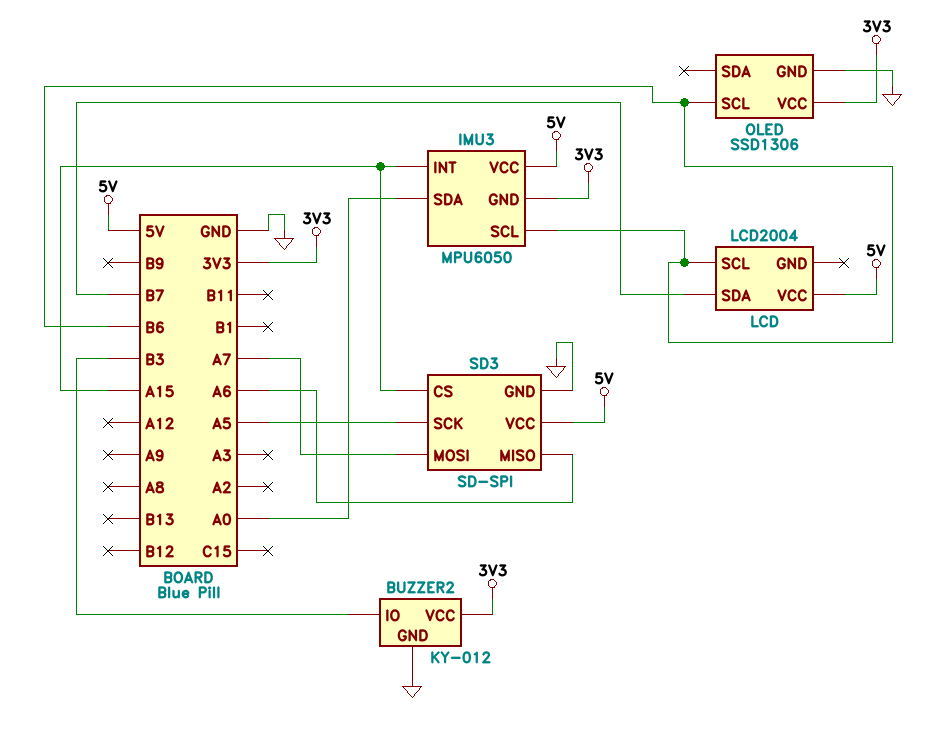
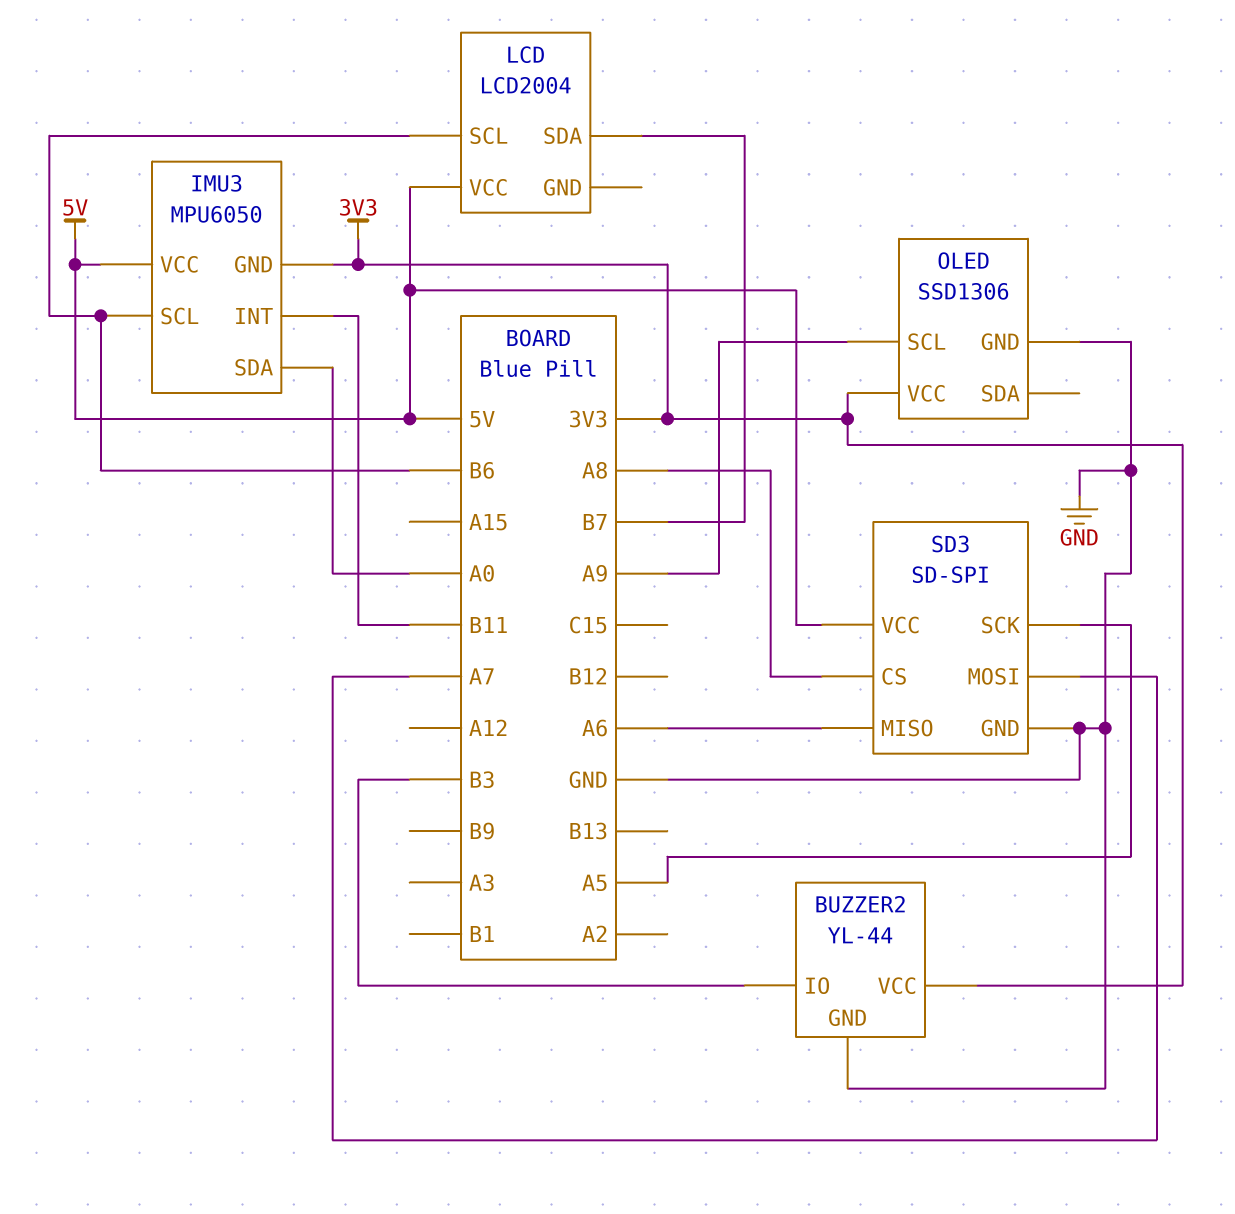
BUZZER2: KY-012 -> YL-44
IMU3 pin INT: A15 -> B11
OLED pin SCL: B6 -> A9
SD3 pin CS: A15 -> A8

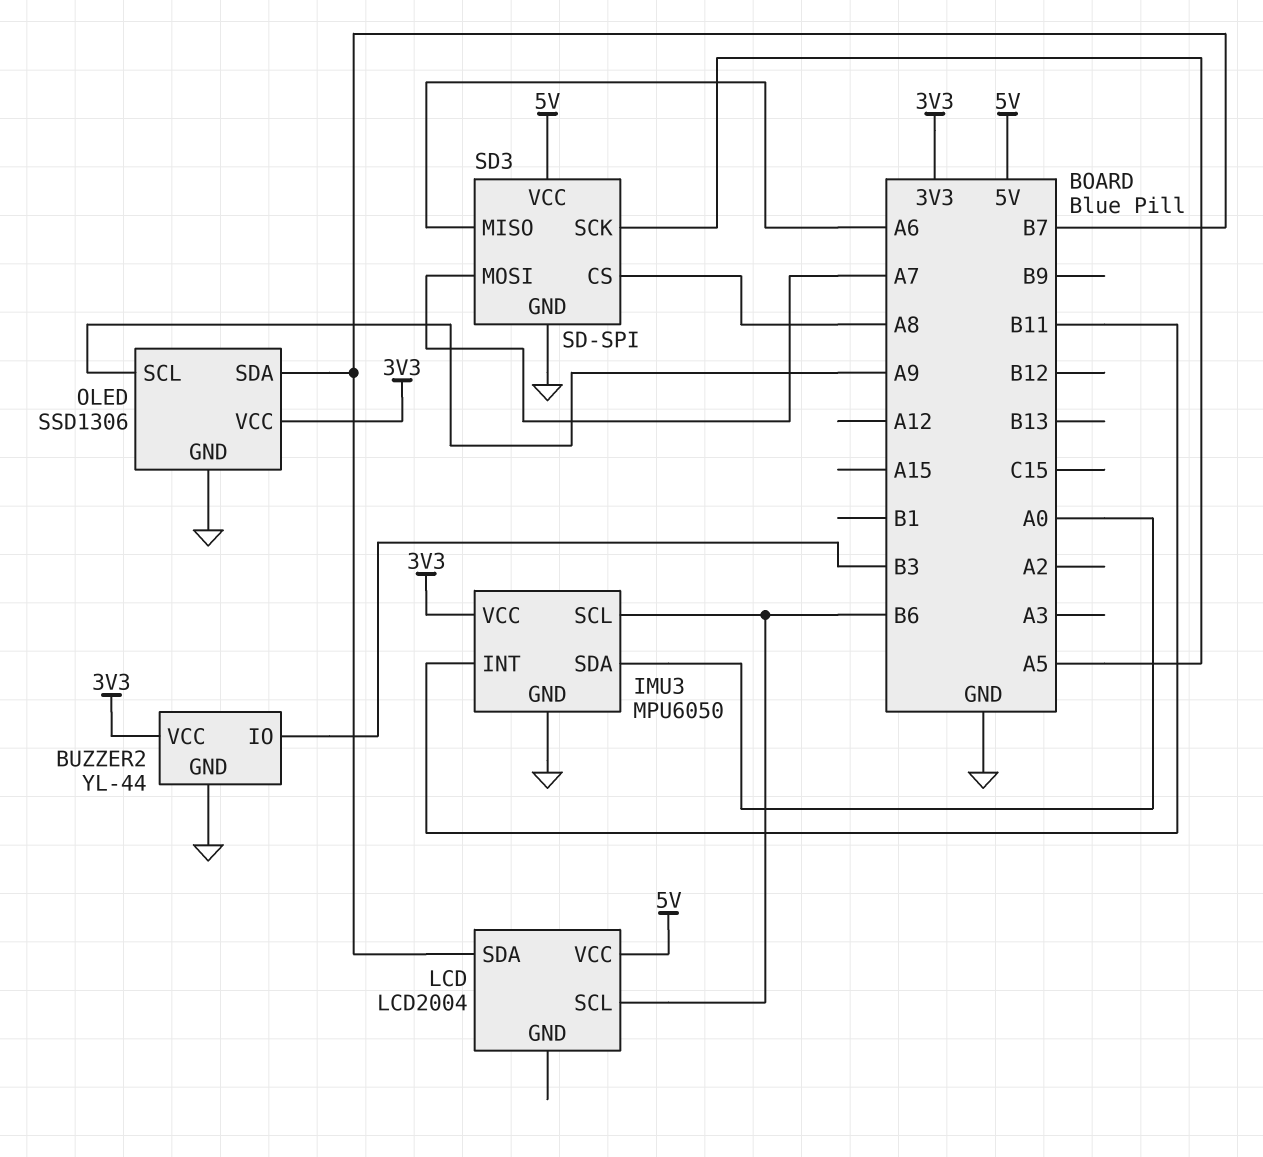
IMU3 pin GND: 3V3 -> GND
IMU3 pin VCC: 5V -> 3V3
OLED pin SDA: none -> B7

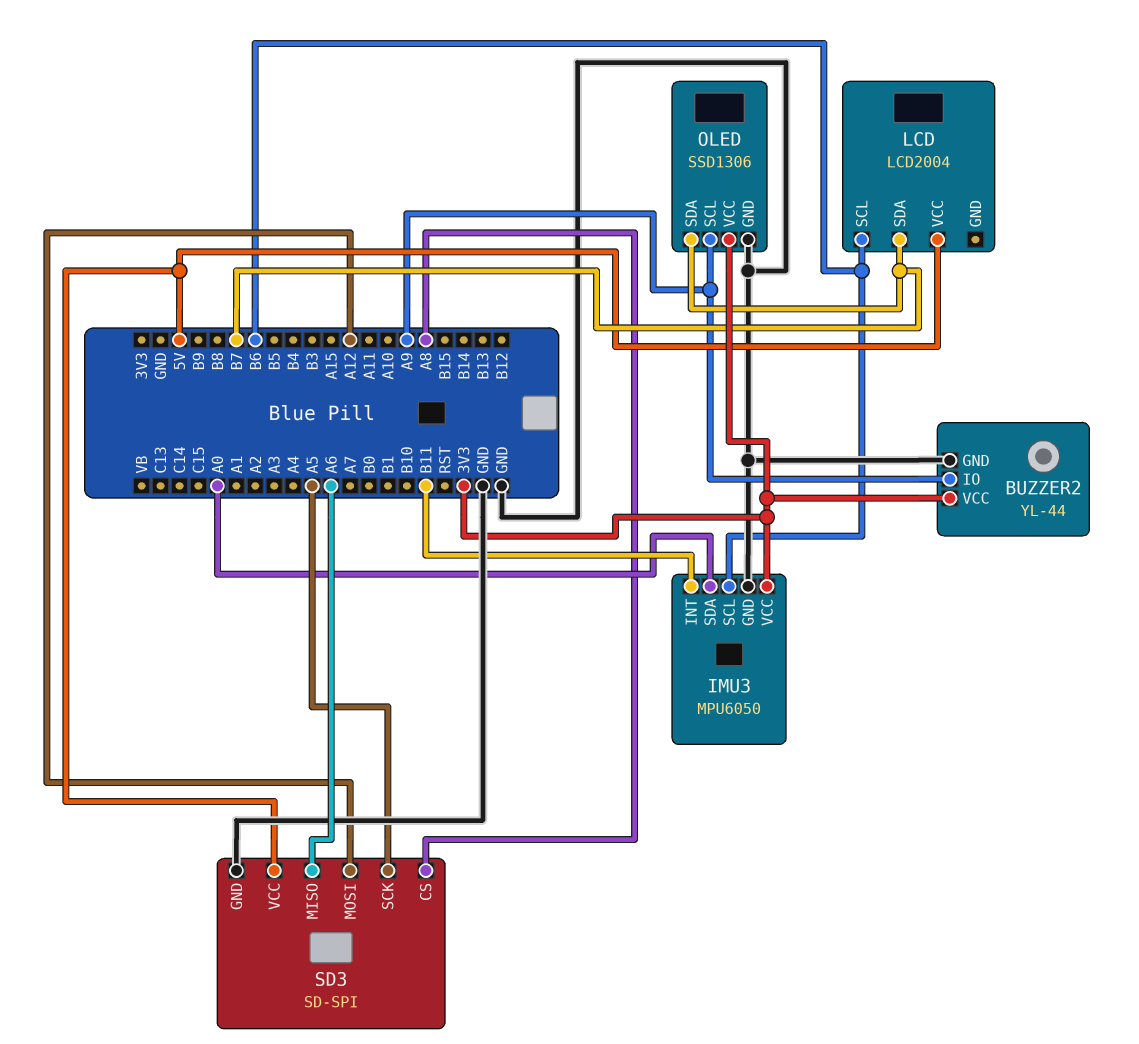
BUZZER2 pin IO: B3 -> A9
SD3 pin MOSI: A7 -> A12

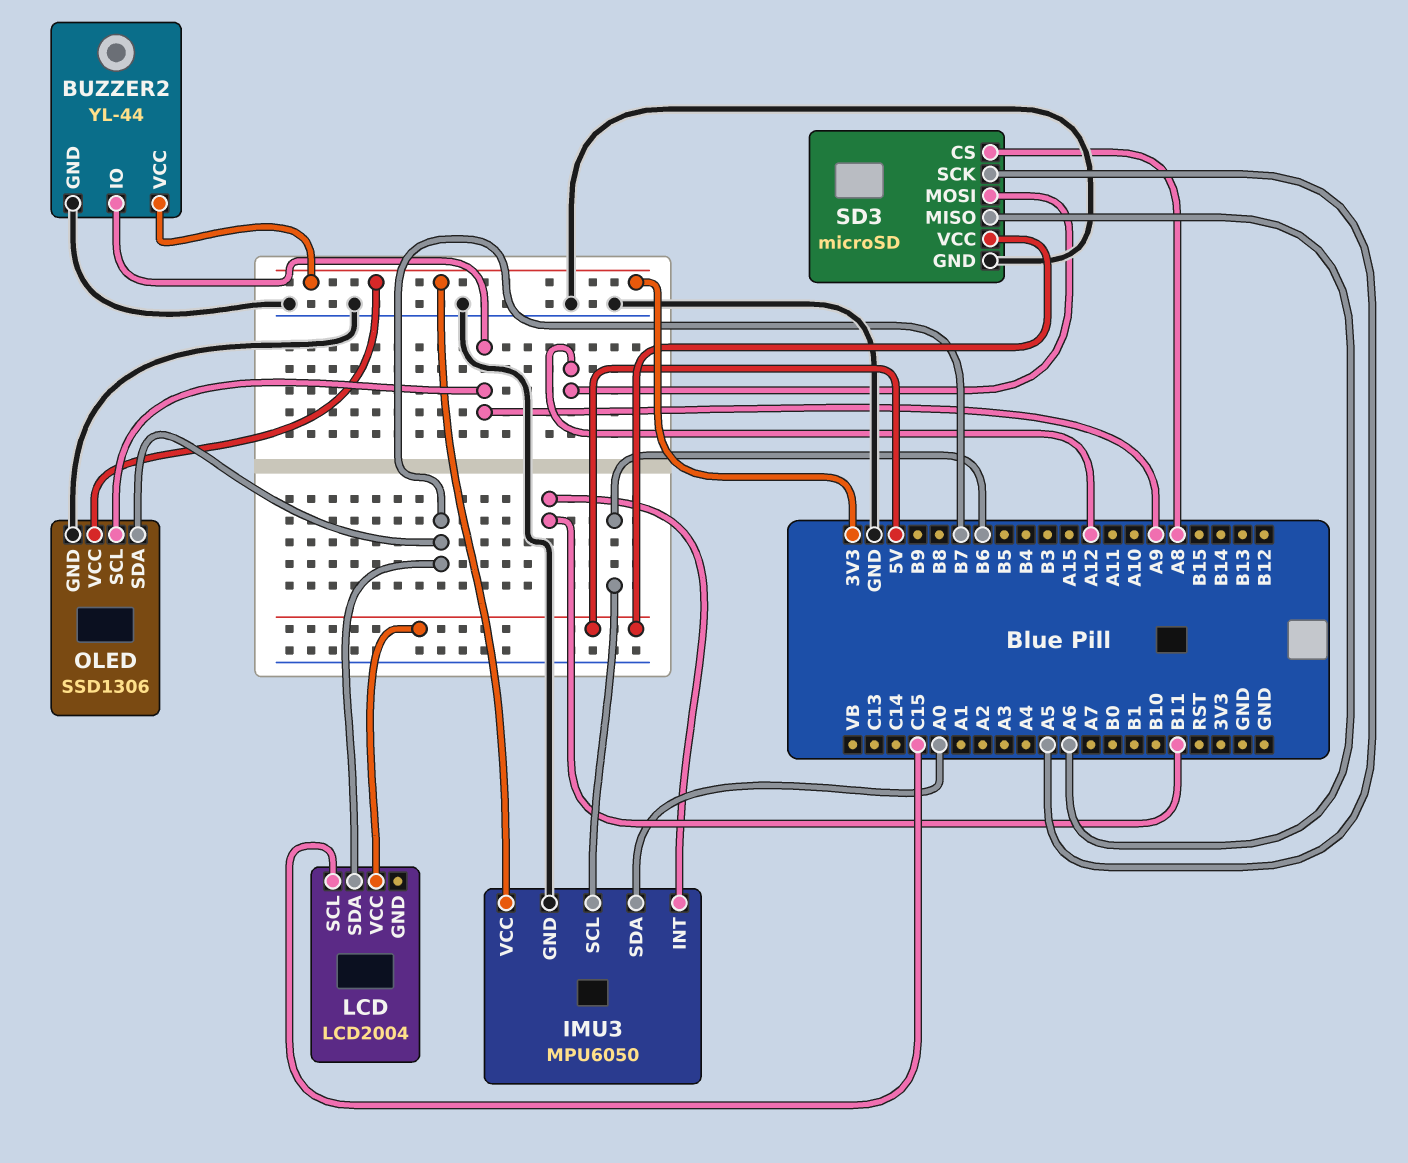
LCD pin SCL: B6 -> C15
SD3: SD-SPI -> microSD

